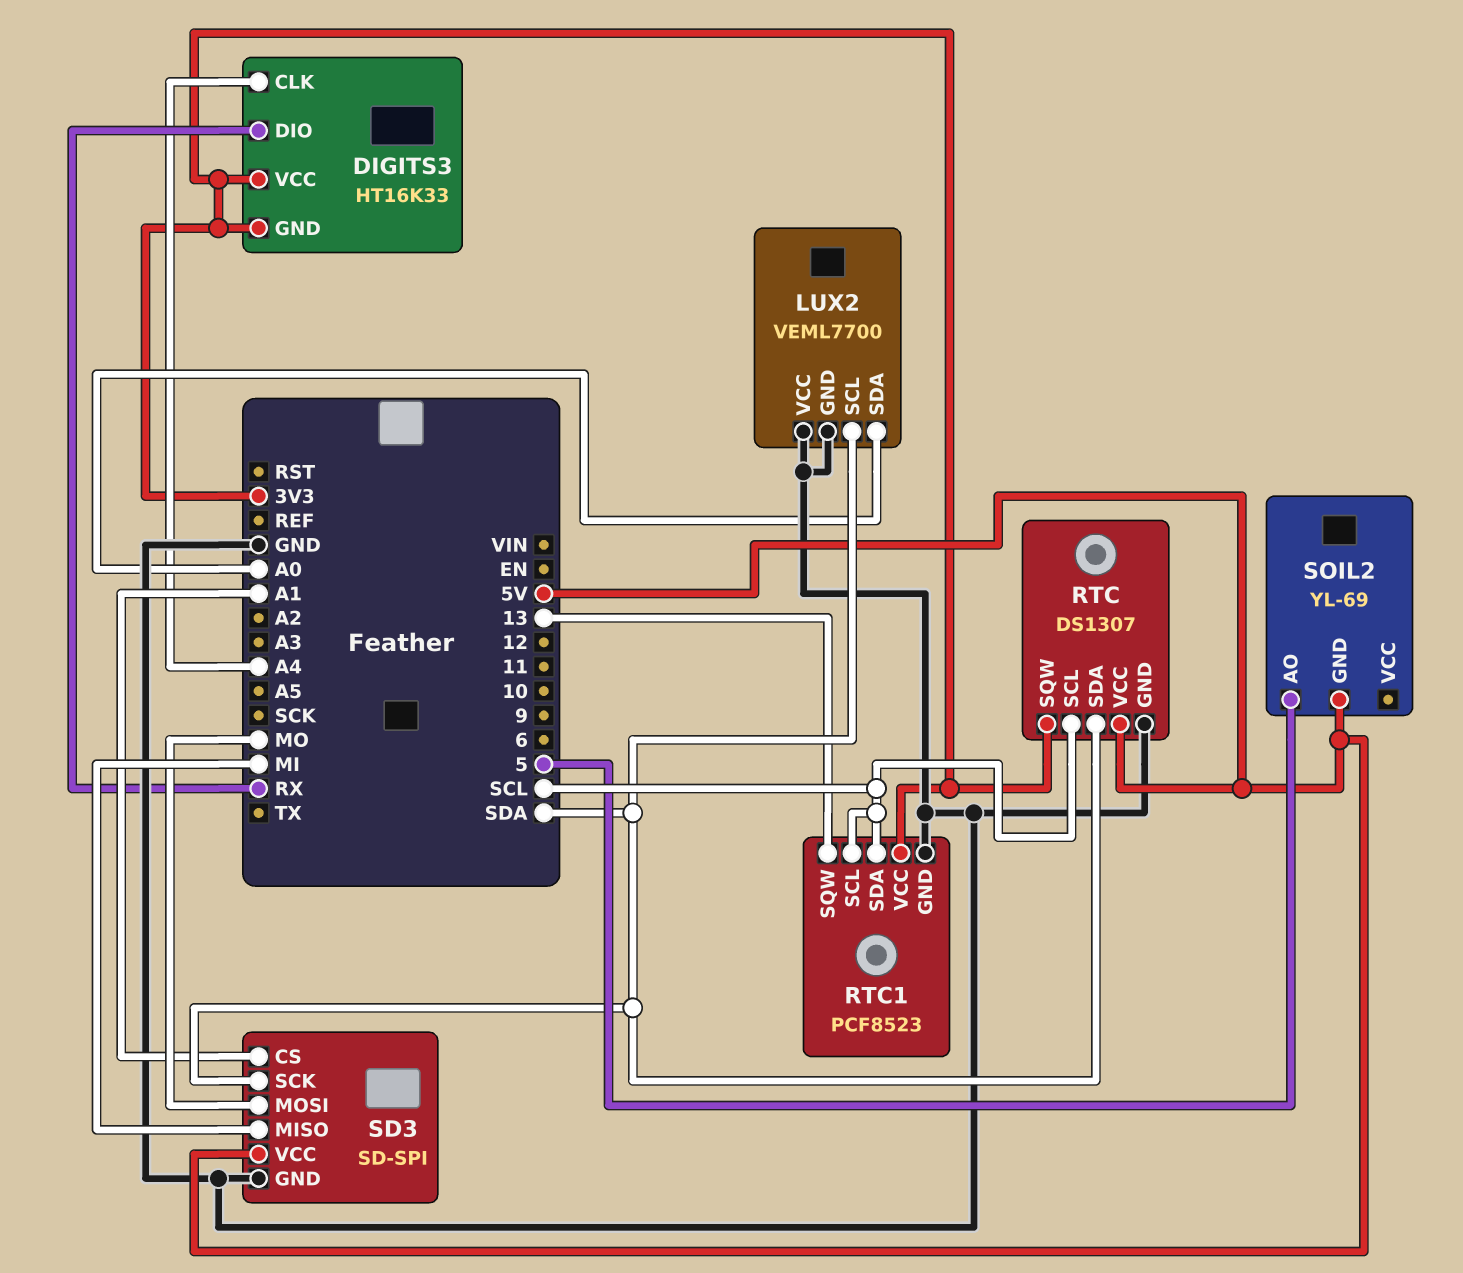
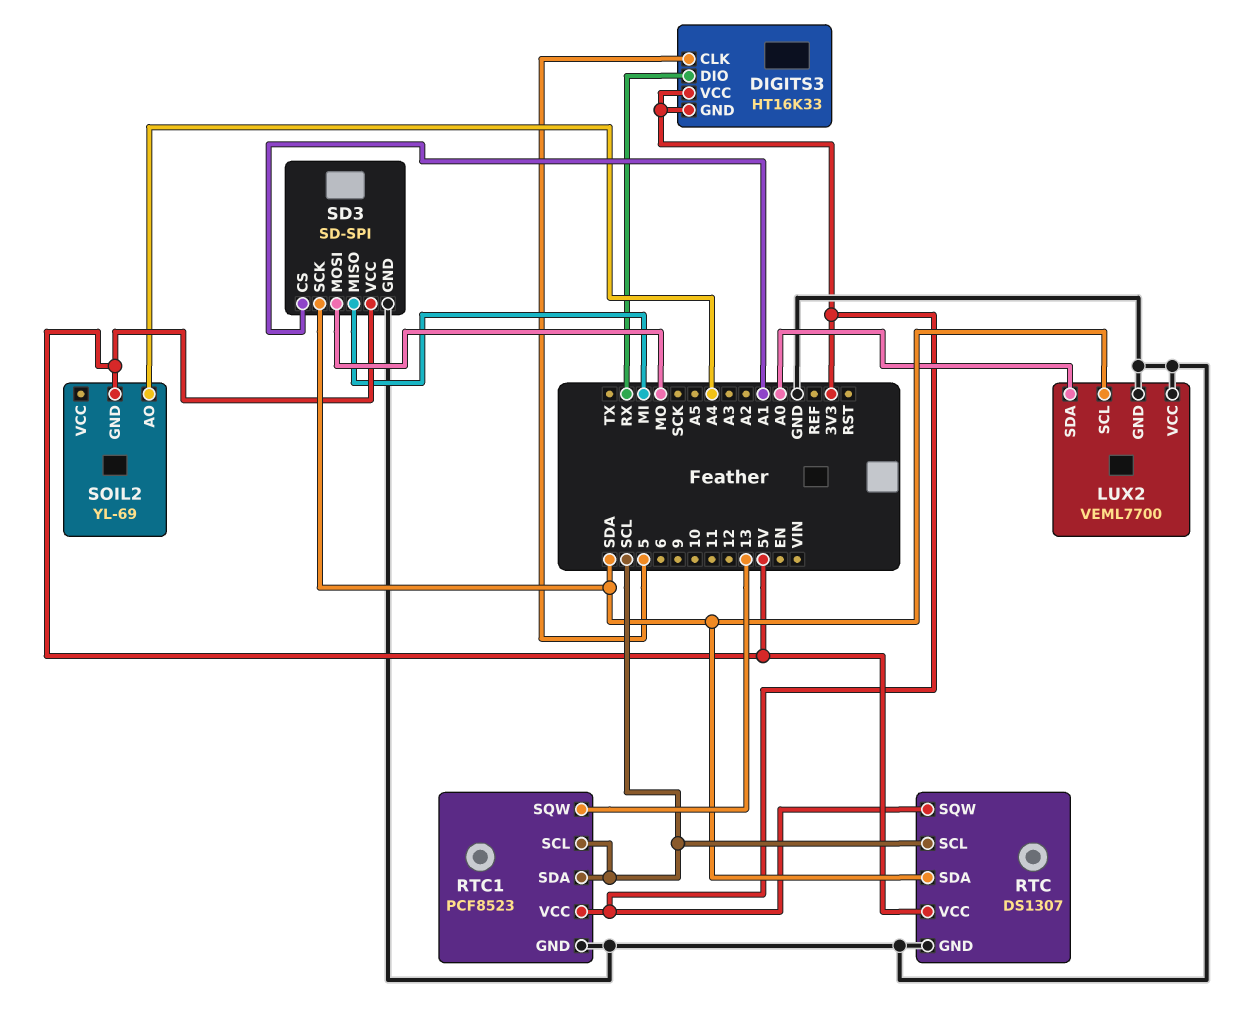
DIGITS3 pin CLK: A4 -> 5
SOIL2 pin AO: 5 -> A4

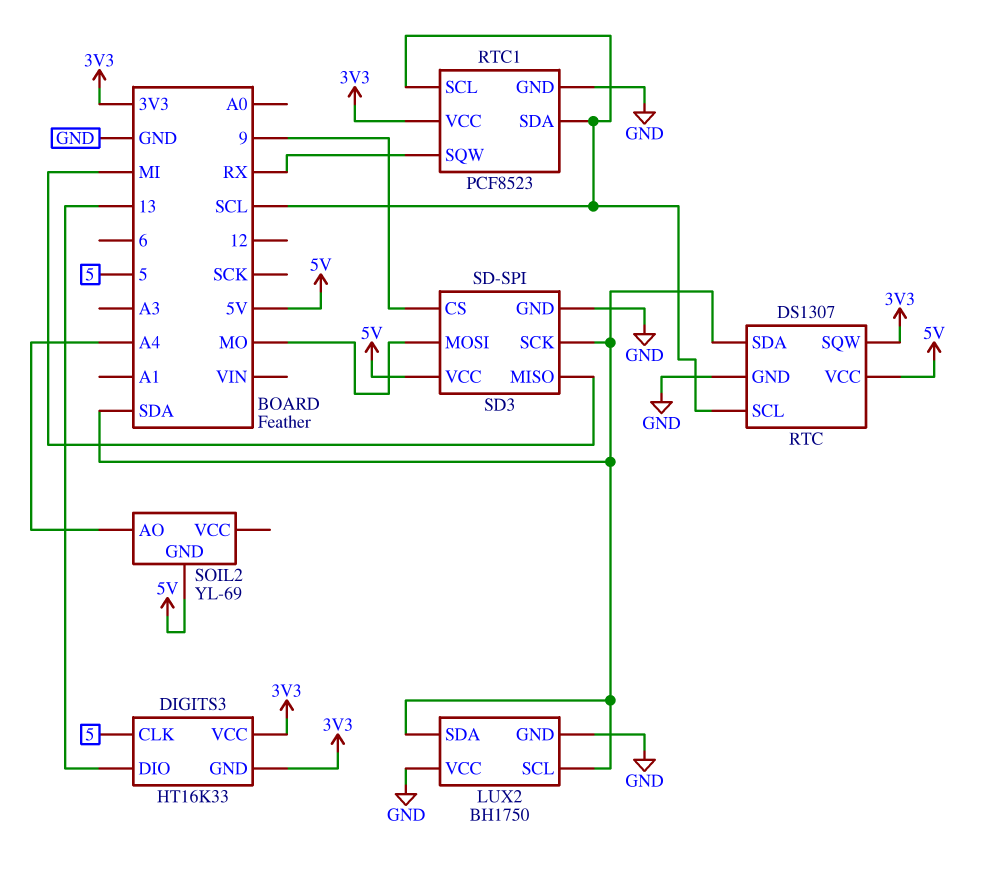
DIGITS3 pin DIO: RX -> 13
LUX2: VEML7700 -> BH1750
LUX2 pin SDA: A0 -> SDA
RTC1 pin SQW: 13 -> RX
SD3 pin CS: A1 -> 9

